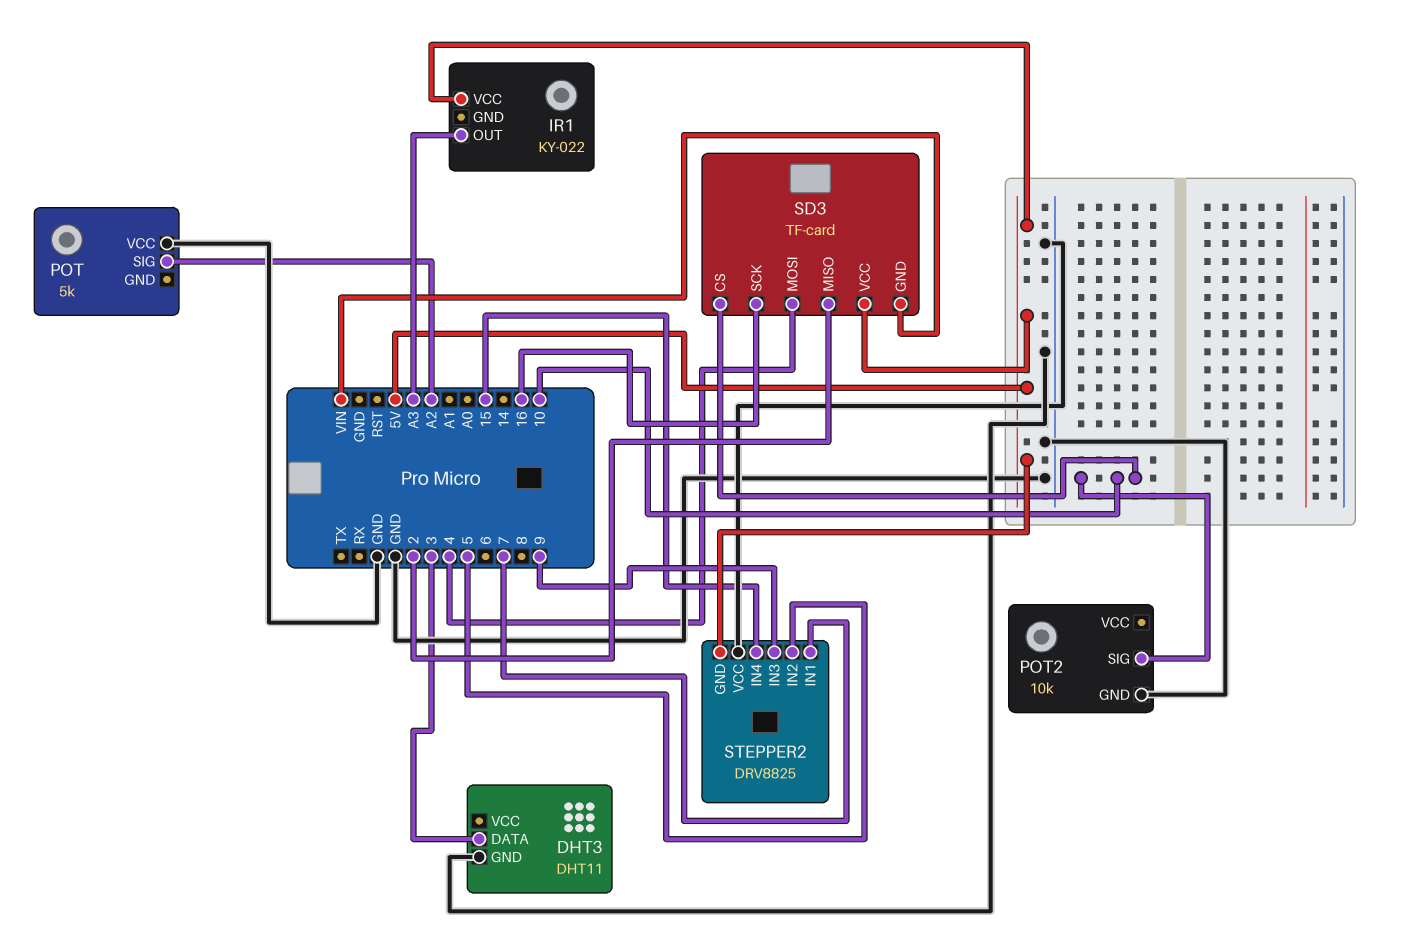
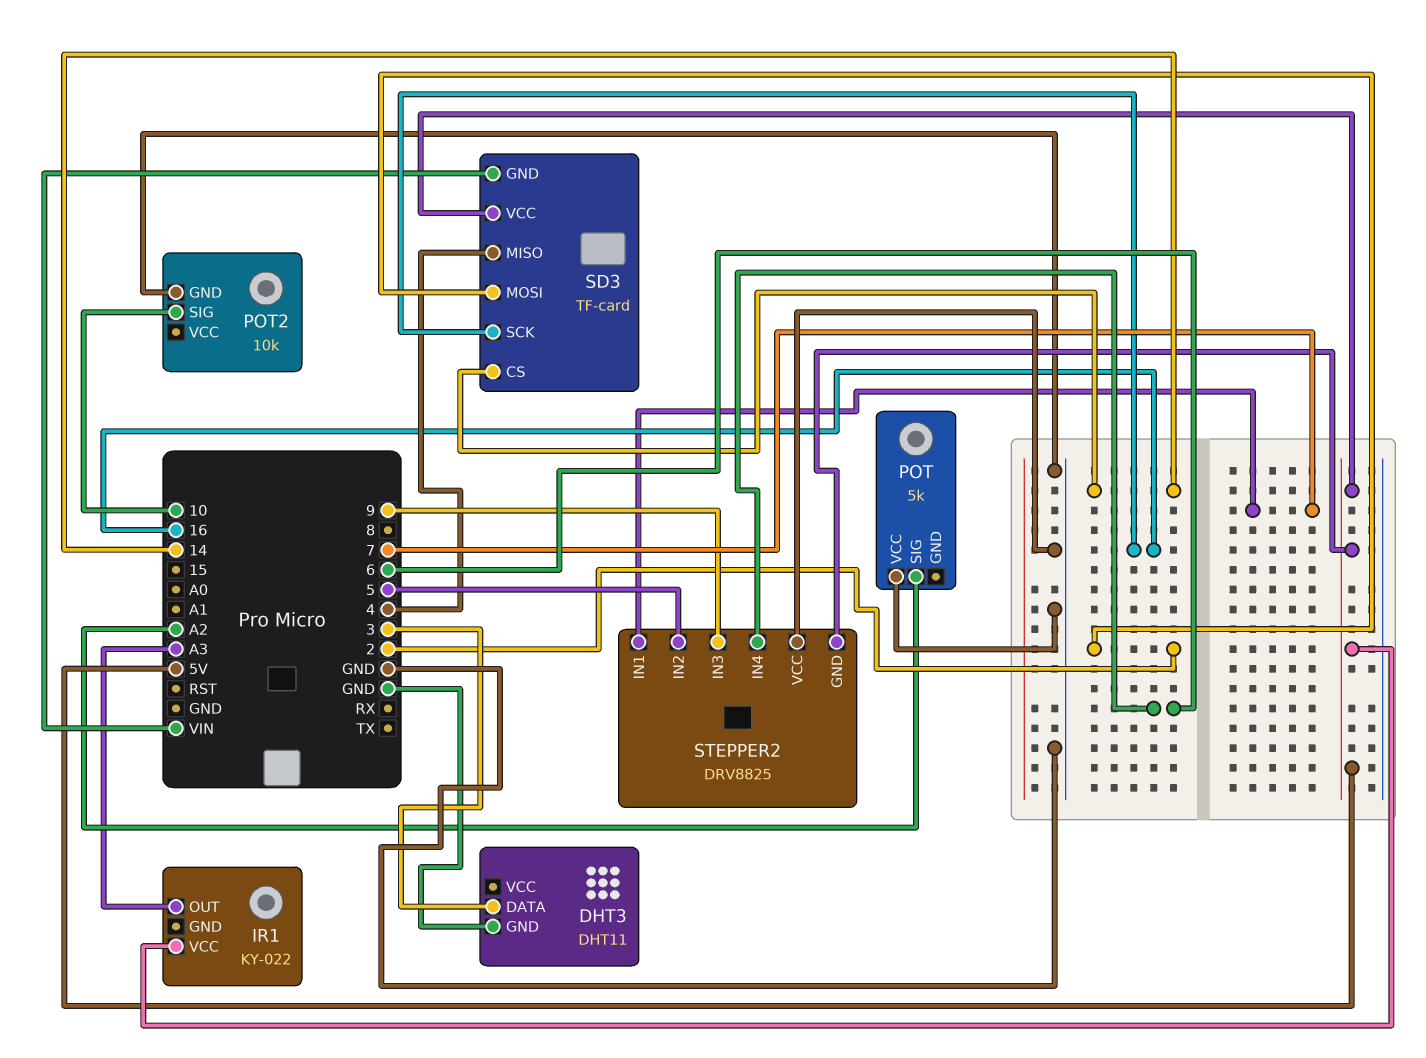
SD3 pin CS: 10 -> 14
SD3 pin MISO: 2 -> 4
SD3 pin MOSI: 4 -> 2
STEPPER2 pin IN4: 15 -> 6

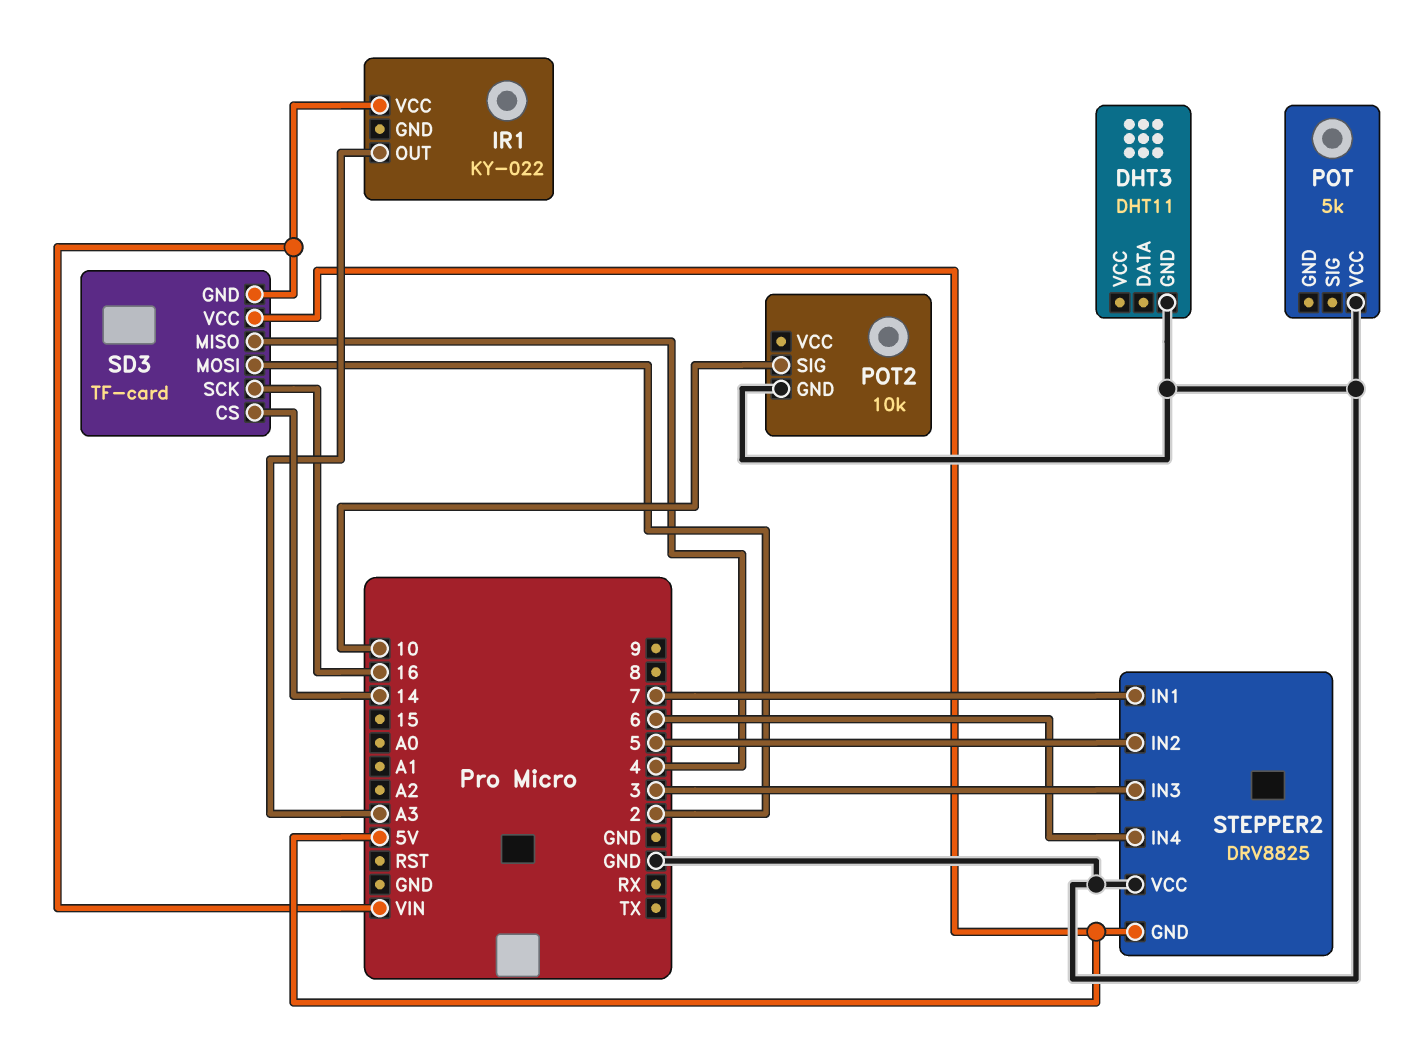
DHT3 pin DATA: 3 -> none
IR1 pin VCC: 5V -> VIN
POT pin SIG: A2 -> none
STEPPER2 pin IN3: 9 -> 3

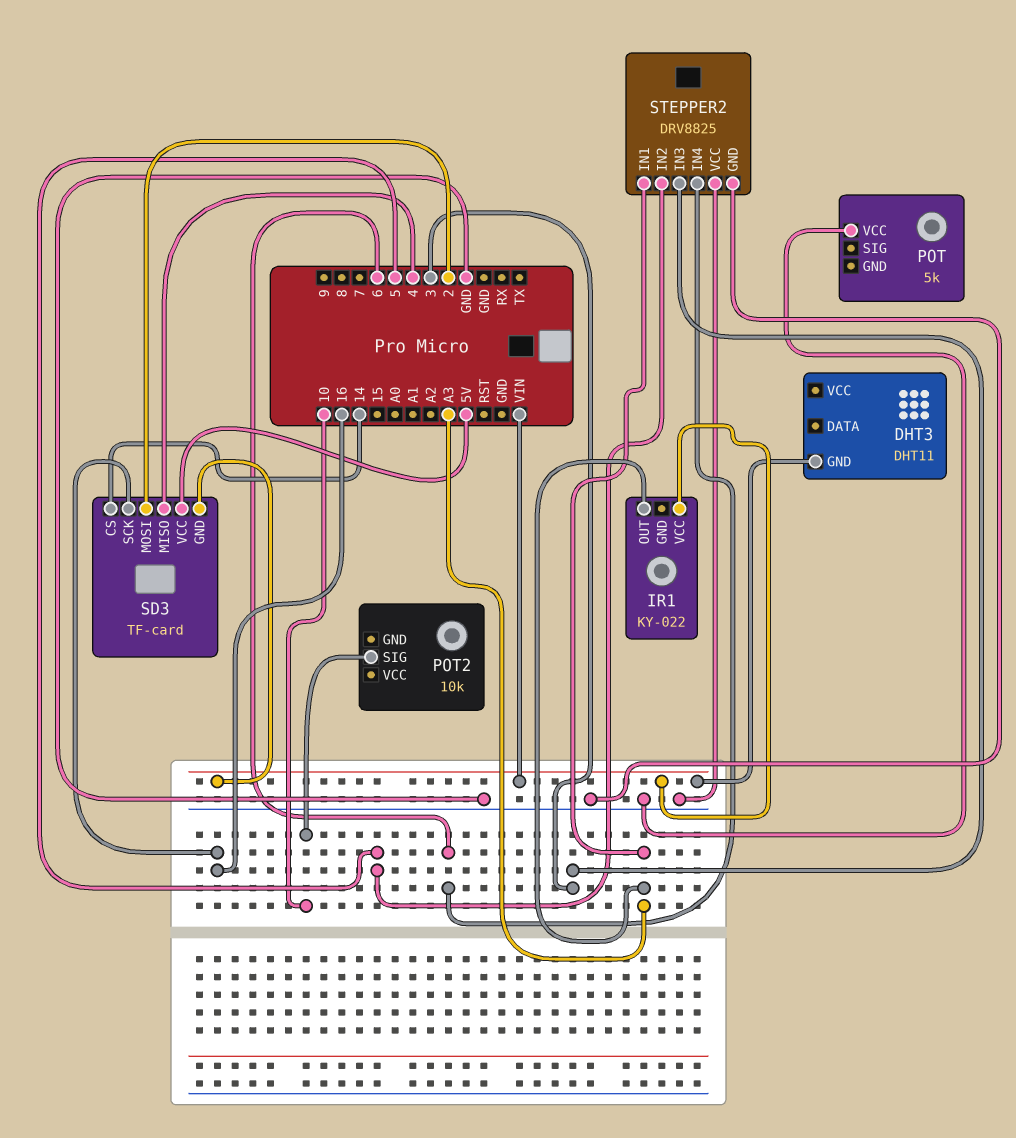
DHT3 pin GND: GND -> VIN
POT2 pin GND: GND -> none
STEPPER2 pin GND: 5V -> GND
STEPPER2 pin IN1: 7 -> A3

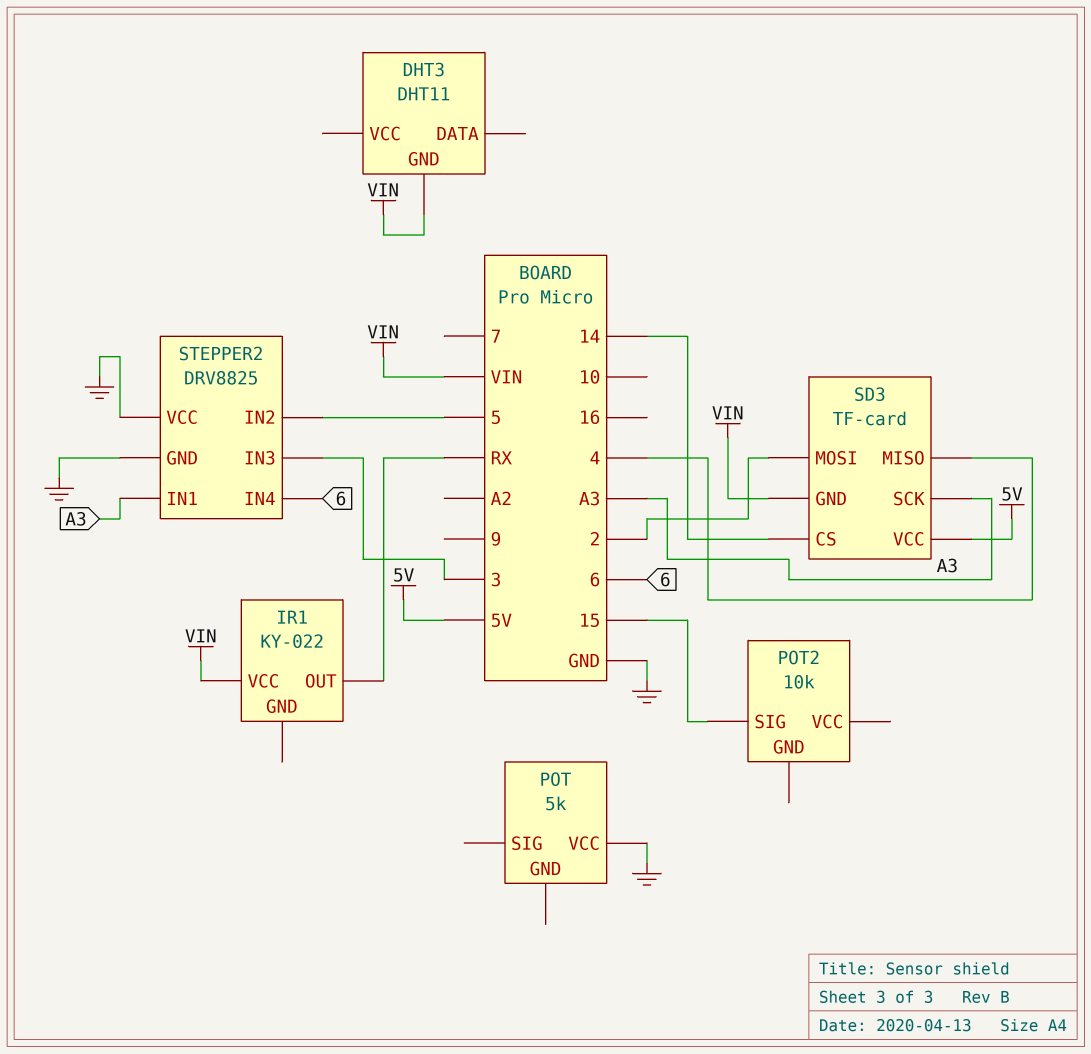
IR1 pin OUT: A3 -> RX
POT2 pin SIG: 10 -> 15
SD3 pin SCK: 16 -> A3

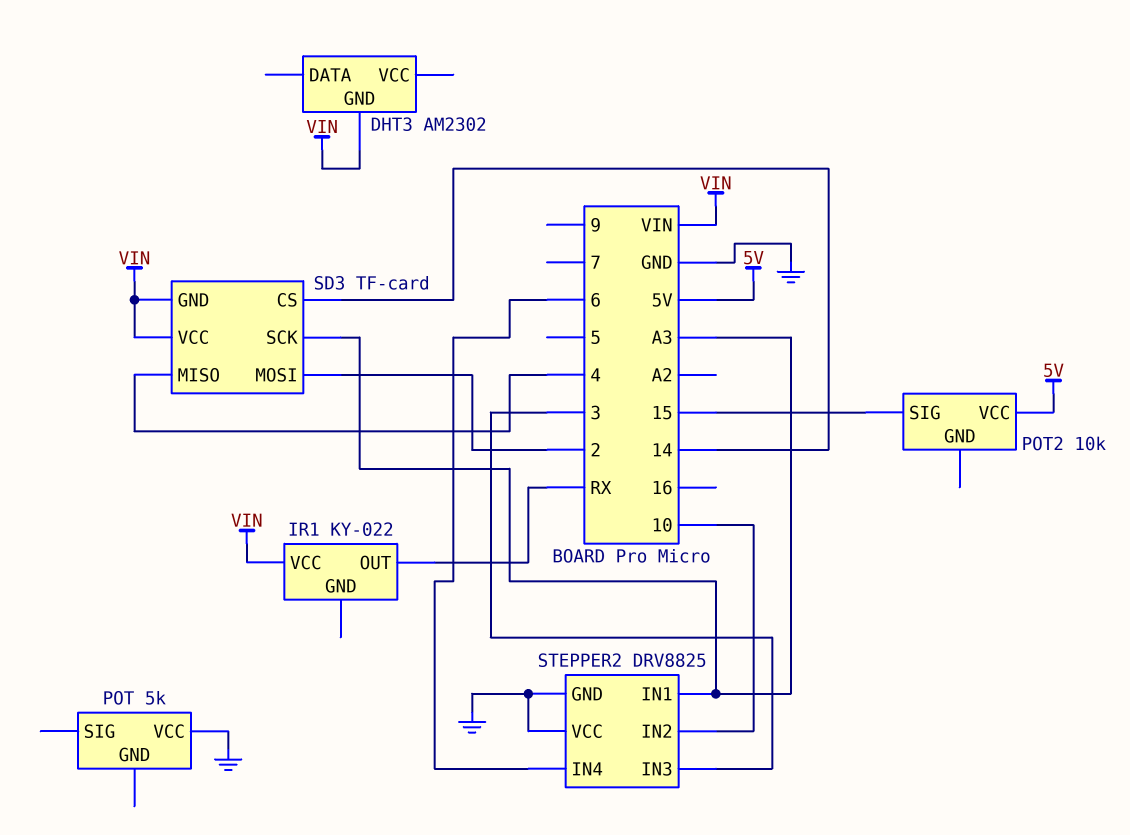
DHT3: DHT11 -> AM2302
POT2 pin VCC: none -> 5V
SD3 pin VCC: 5V -> VIN
STEPPER2 pin IN2: 5 -> 10

